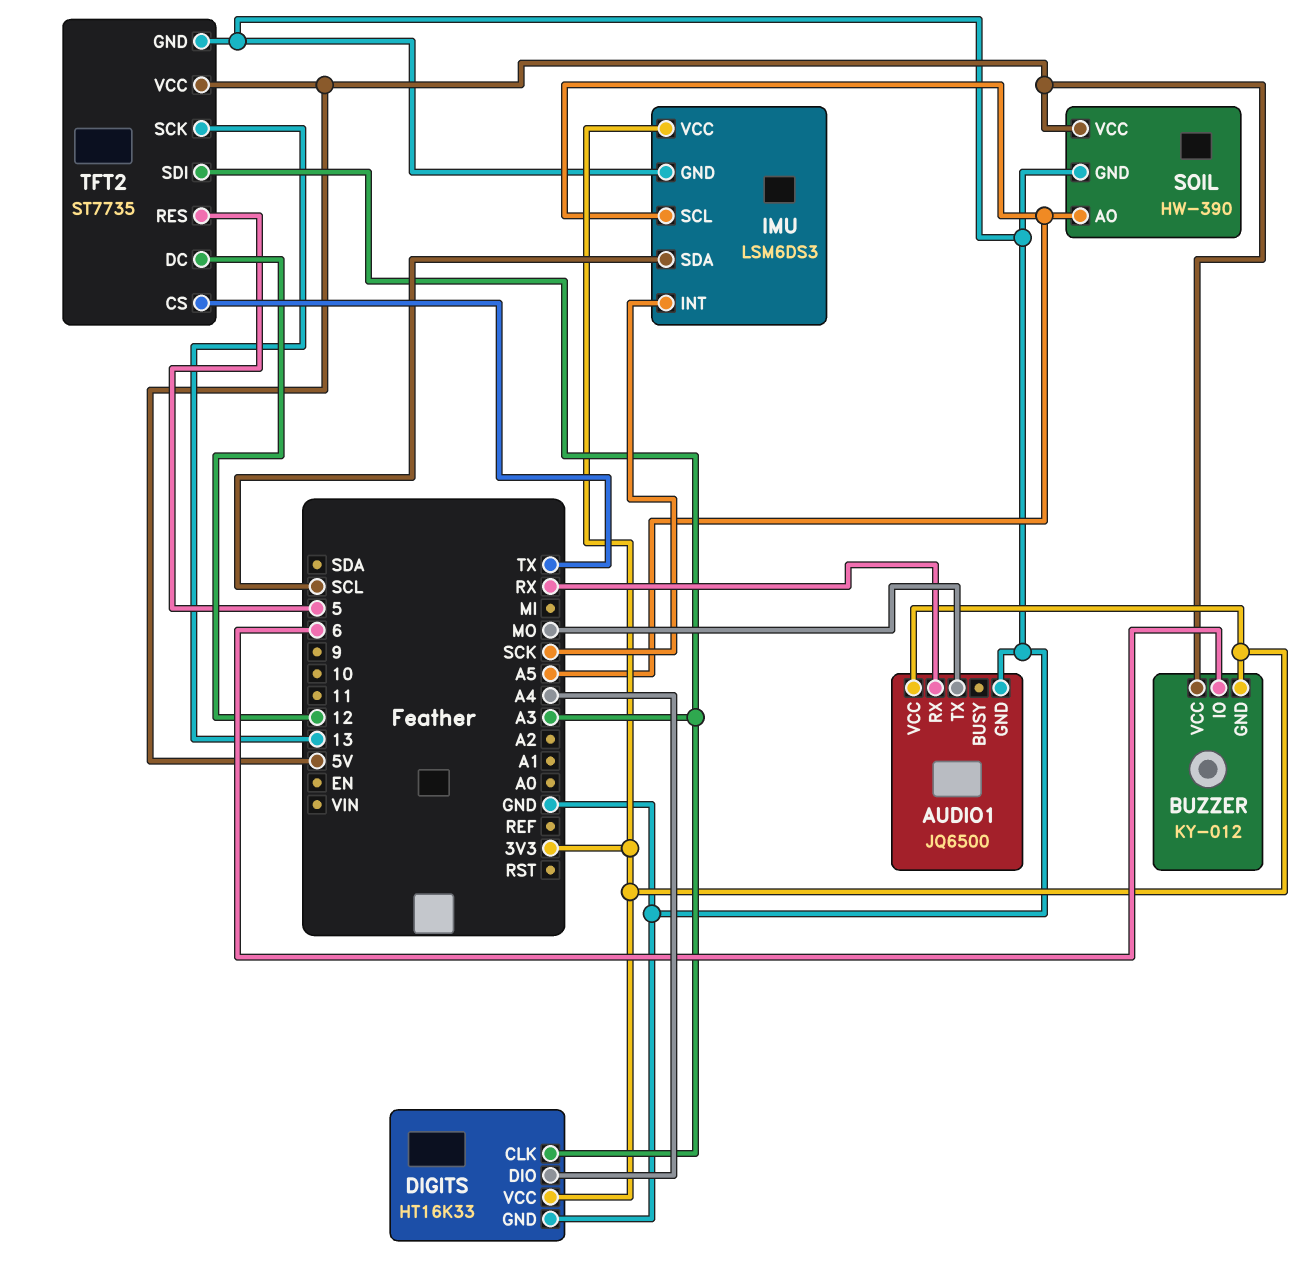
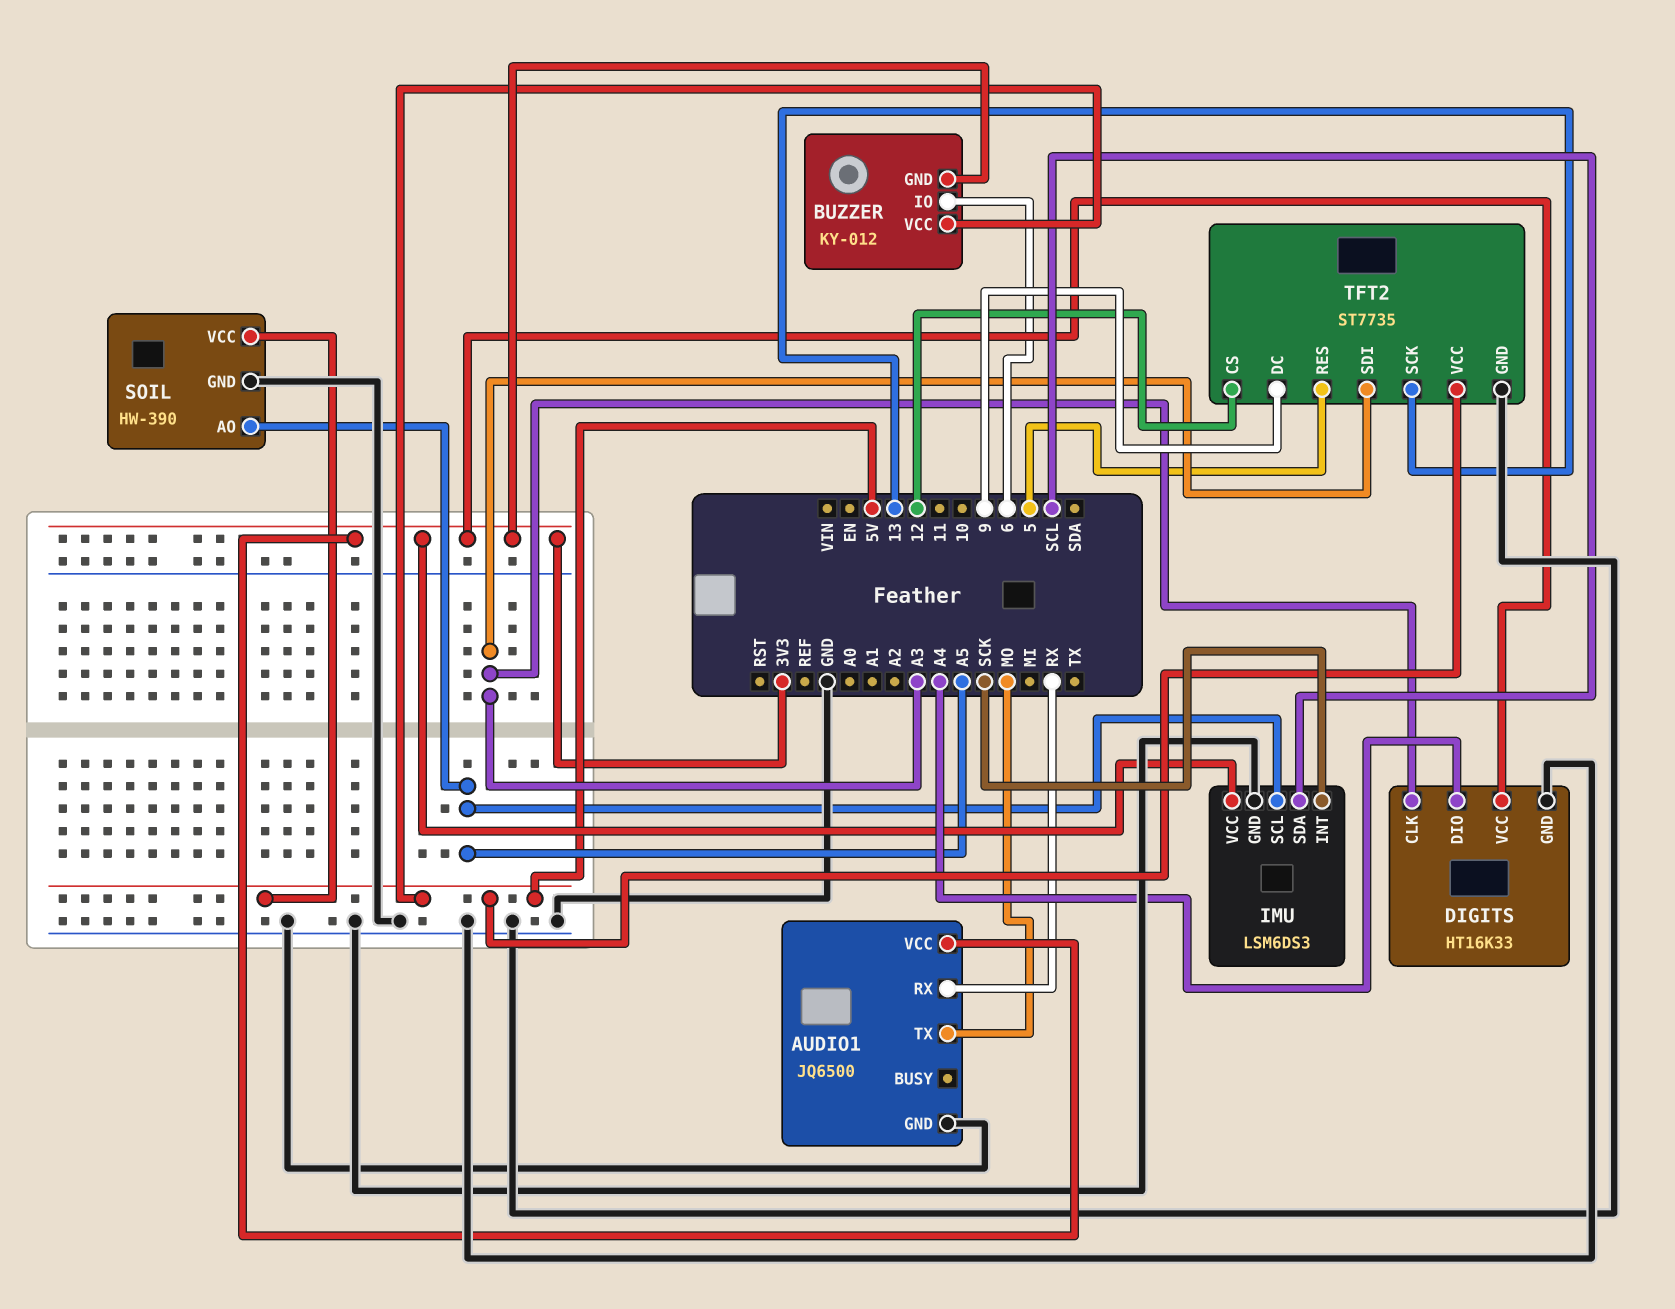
TFT2 pin CS: TX -> 12
TFT2 pin DC: 12 -> 9

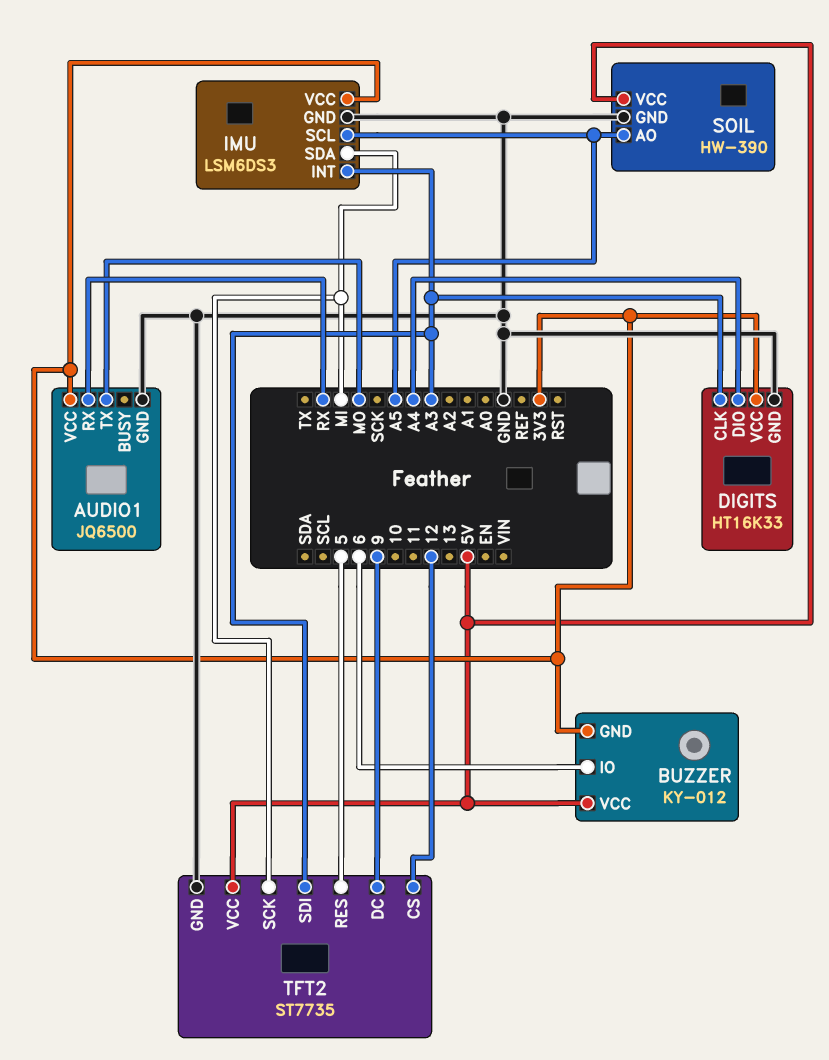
IMU pin INT: SCK -> A3
IMU pin SDA: SCL -> MI
TFT2 pin SCK: 13 -> MI

